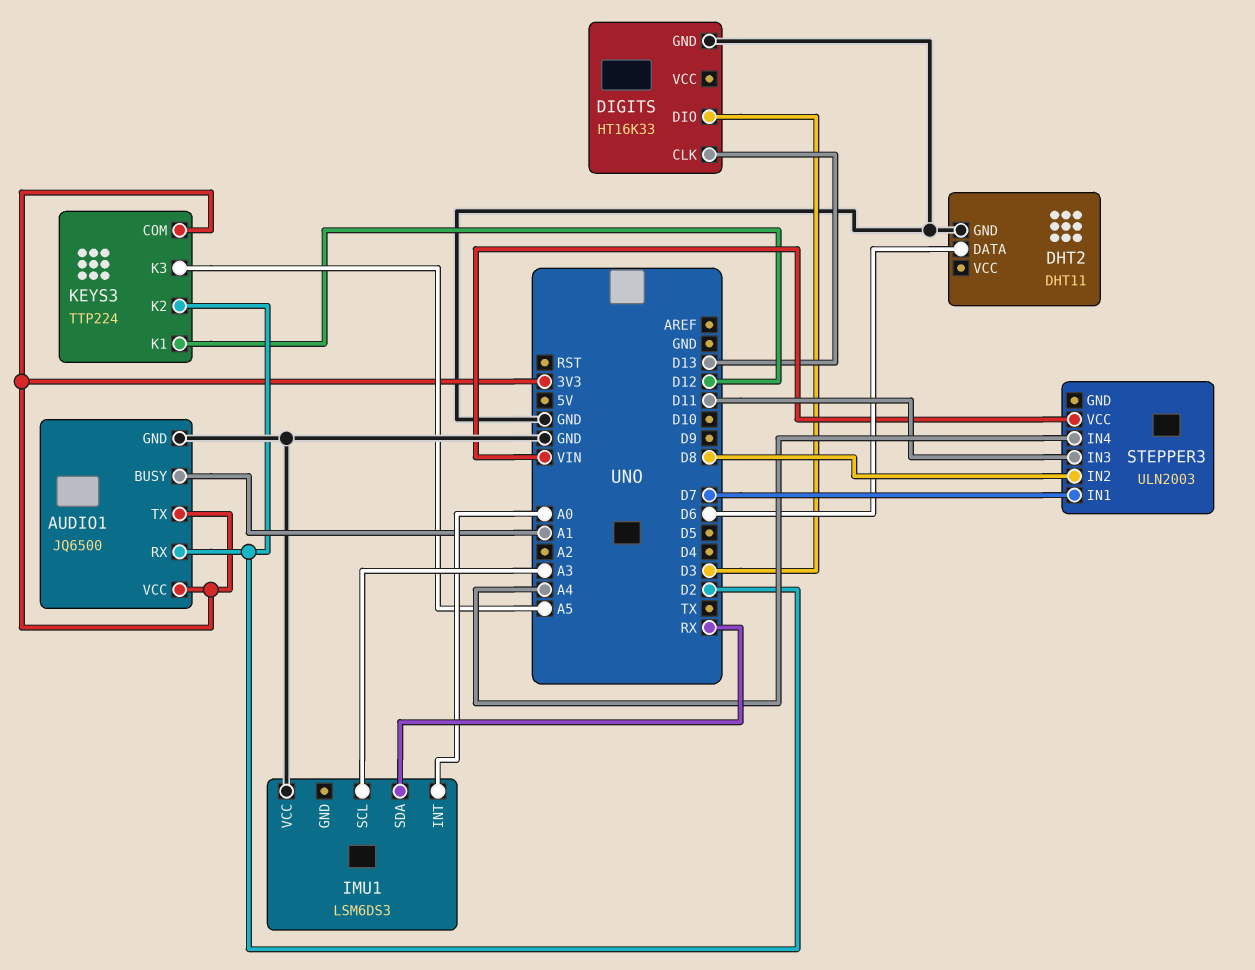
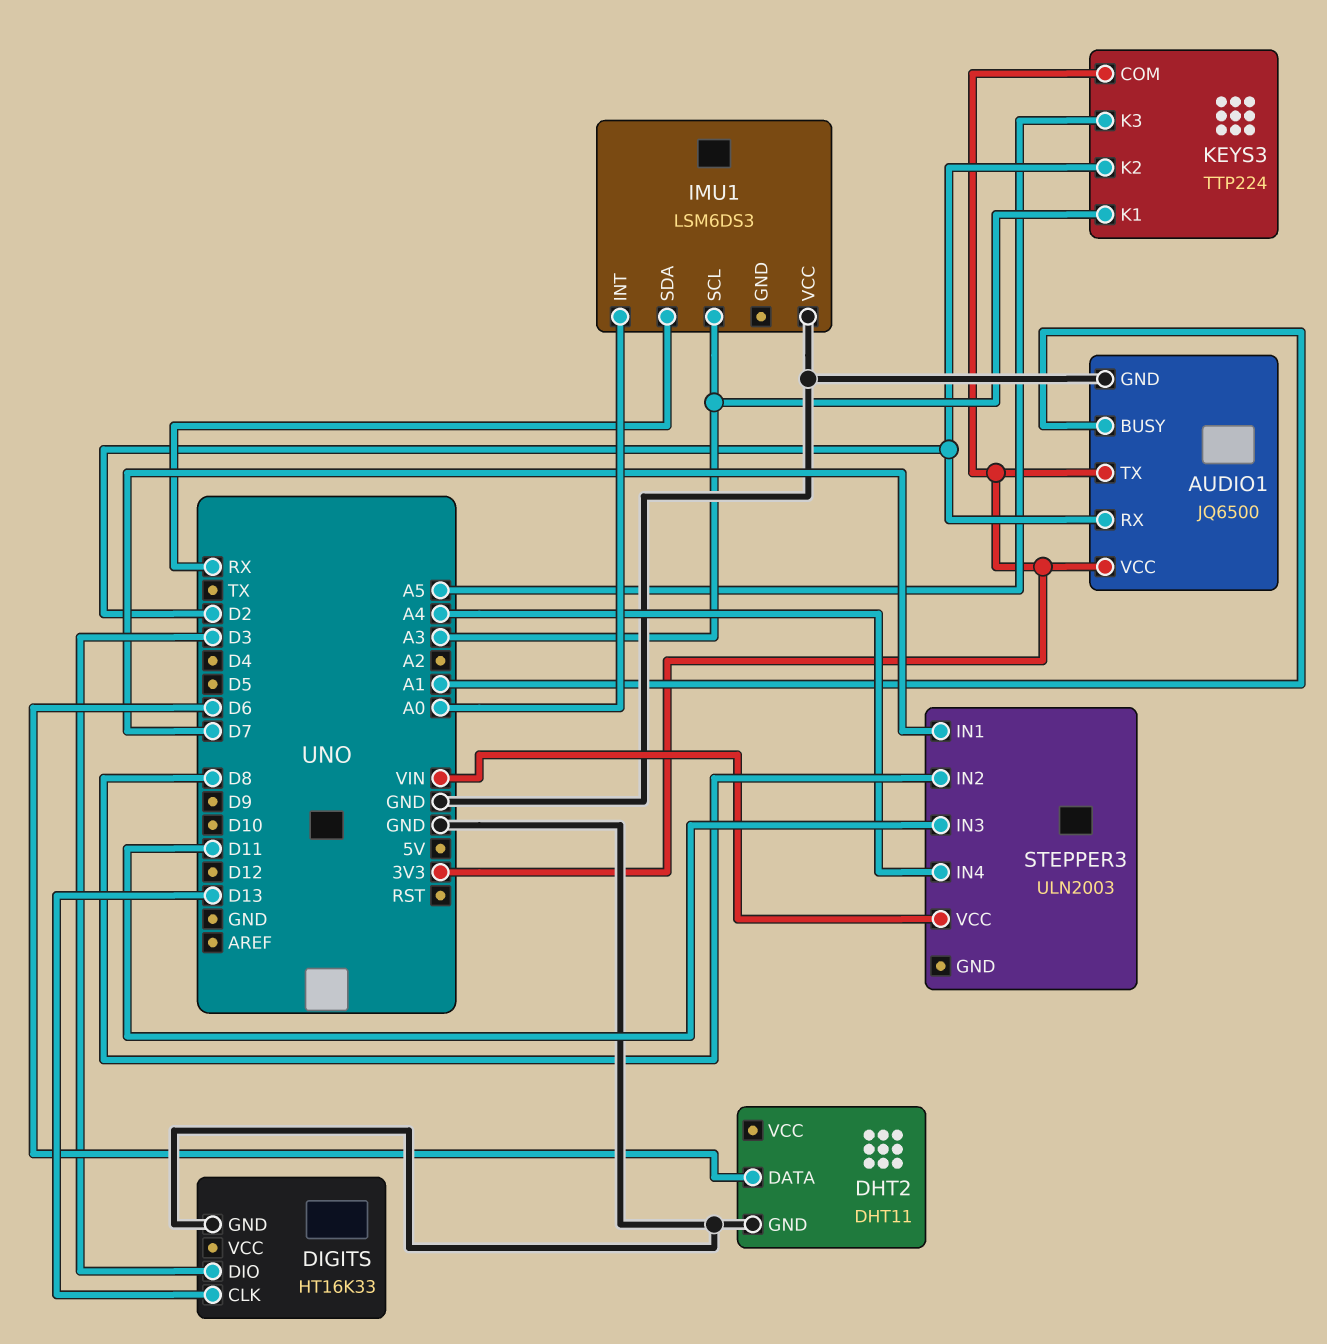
KEYS3 pin K1: D12 -> A3

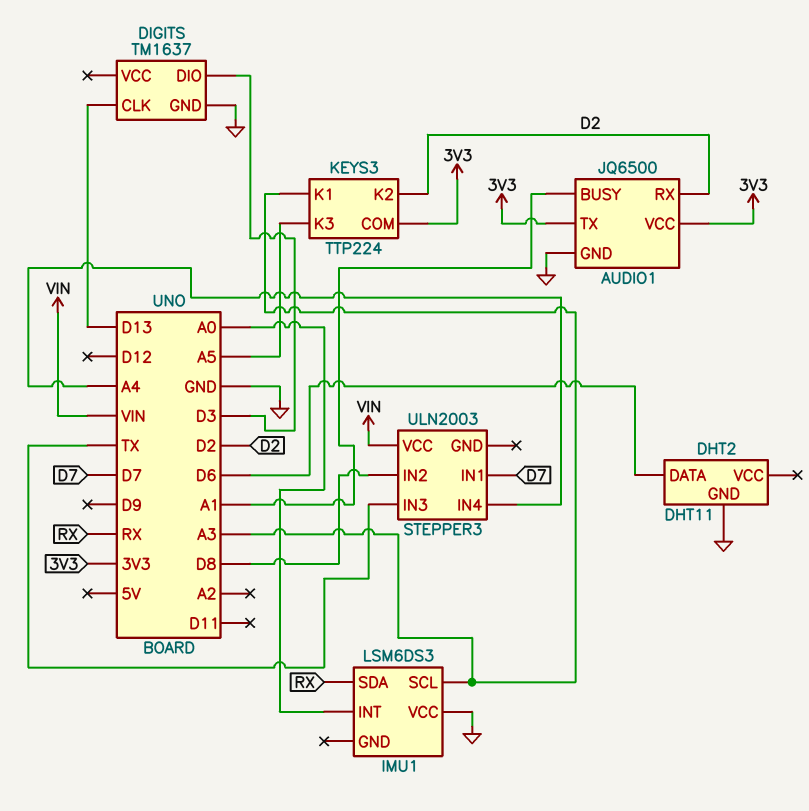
DIGITS: HT16K33 -> TM1637
STEPPER3 pin IN3: D11 -> TX

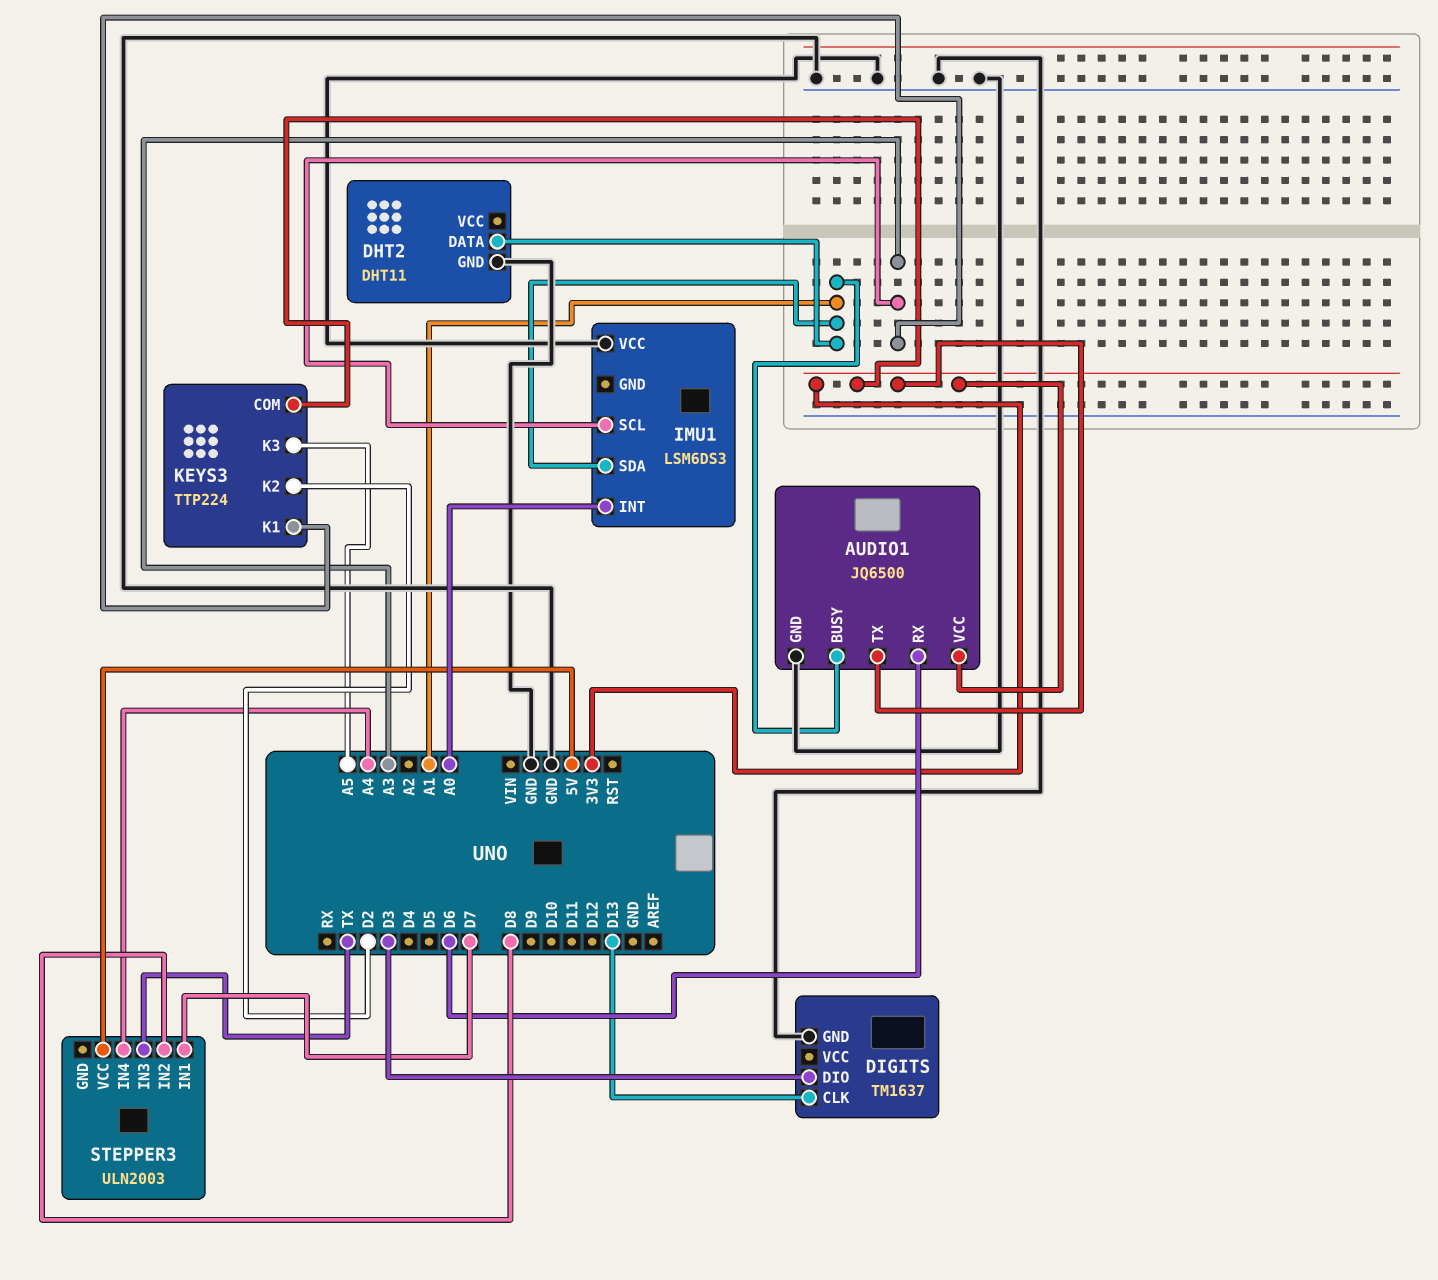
AUDIO1 pin RX: D2 -> D6
DHT2 pin DATA: D6 -> A1
IMU1 pin SDA: RX -> A1
STEPPER3 pin VCC: VIN -> 5V

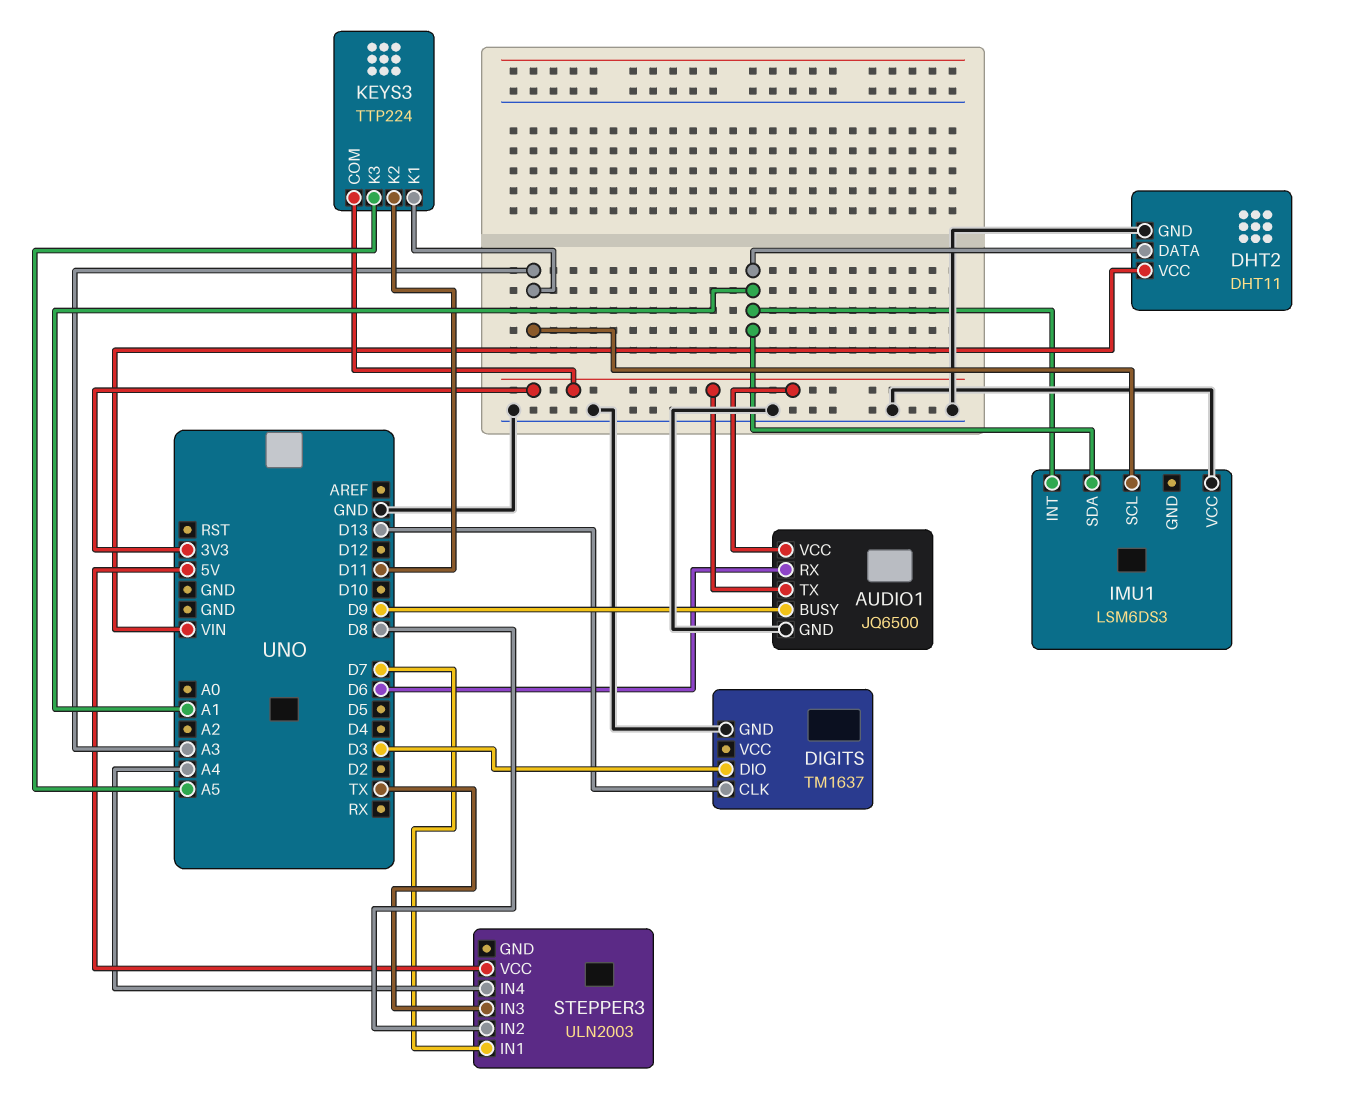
AUDIO1 pin BUSY: A1 -> D9
DHT2 pin VCC: none -> VIN
IMU1 pin INT: A0 -> A1
KEYS3 pin K2: D2 -> D11

